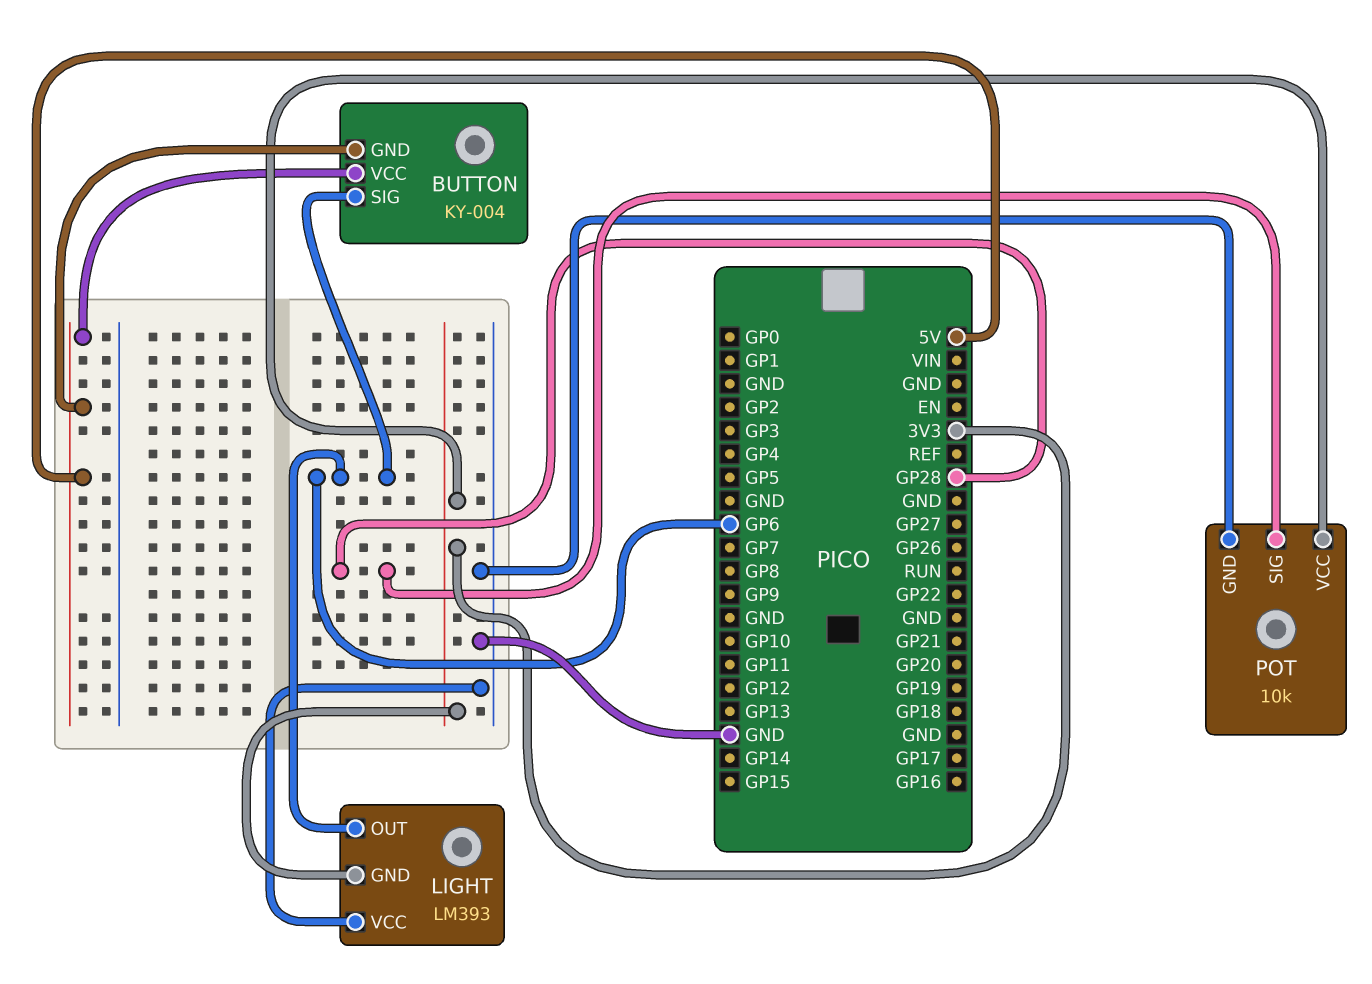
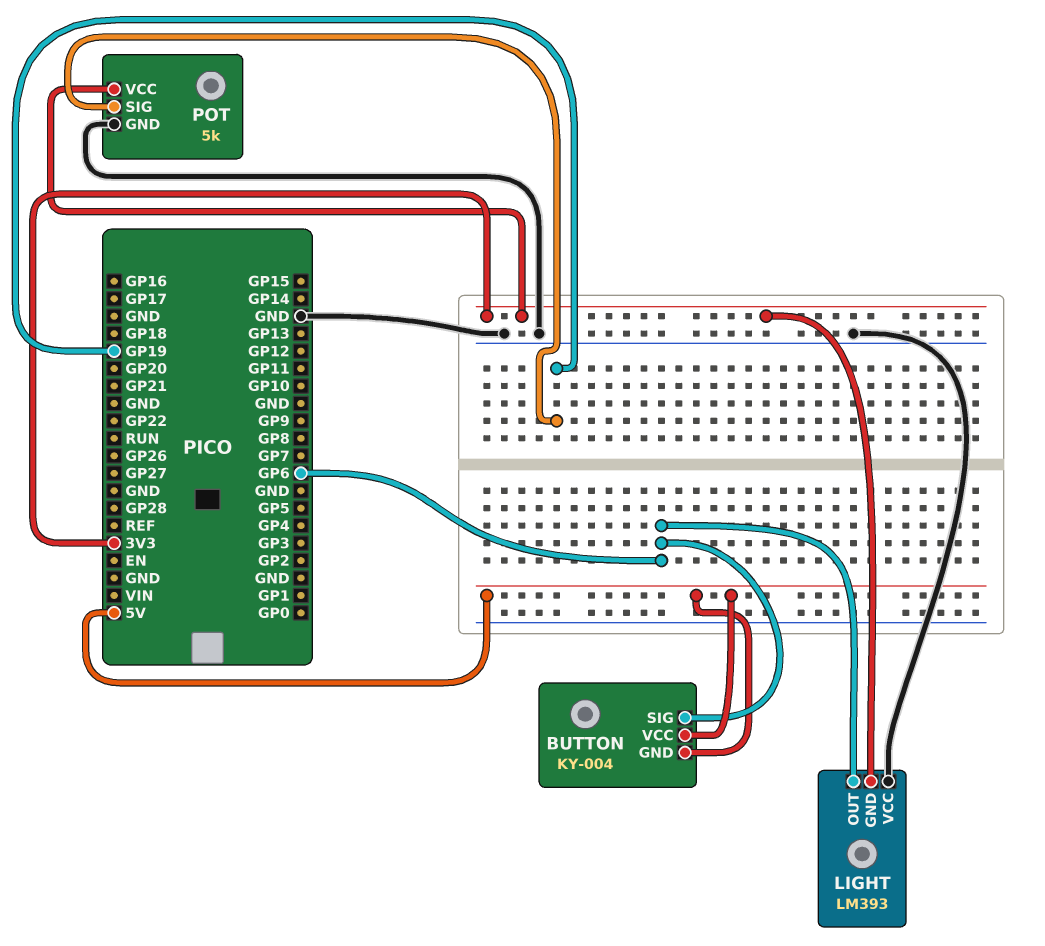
POT: 10k -> 5k
POT pin SIG: GP28 -> GP19

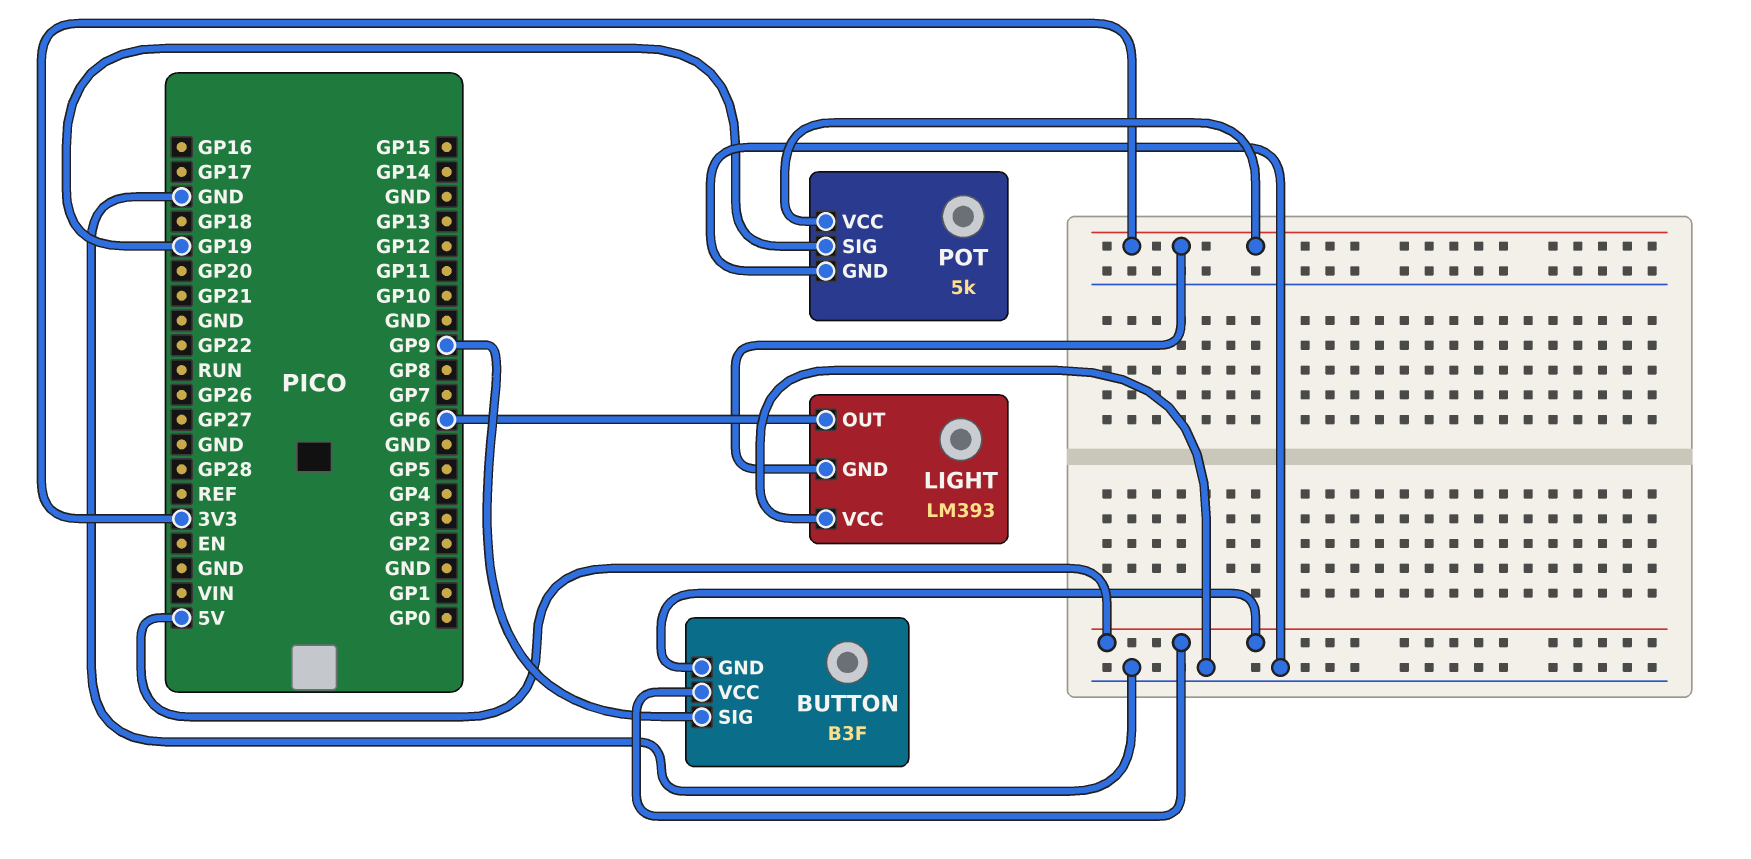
BUTTON: KY-004 -> B3F
BUTTON pin SIG: GP6 -> GP9

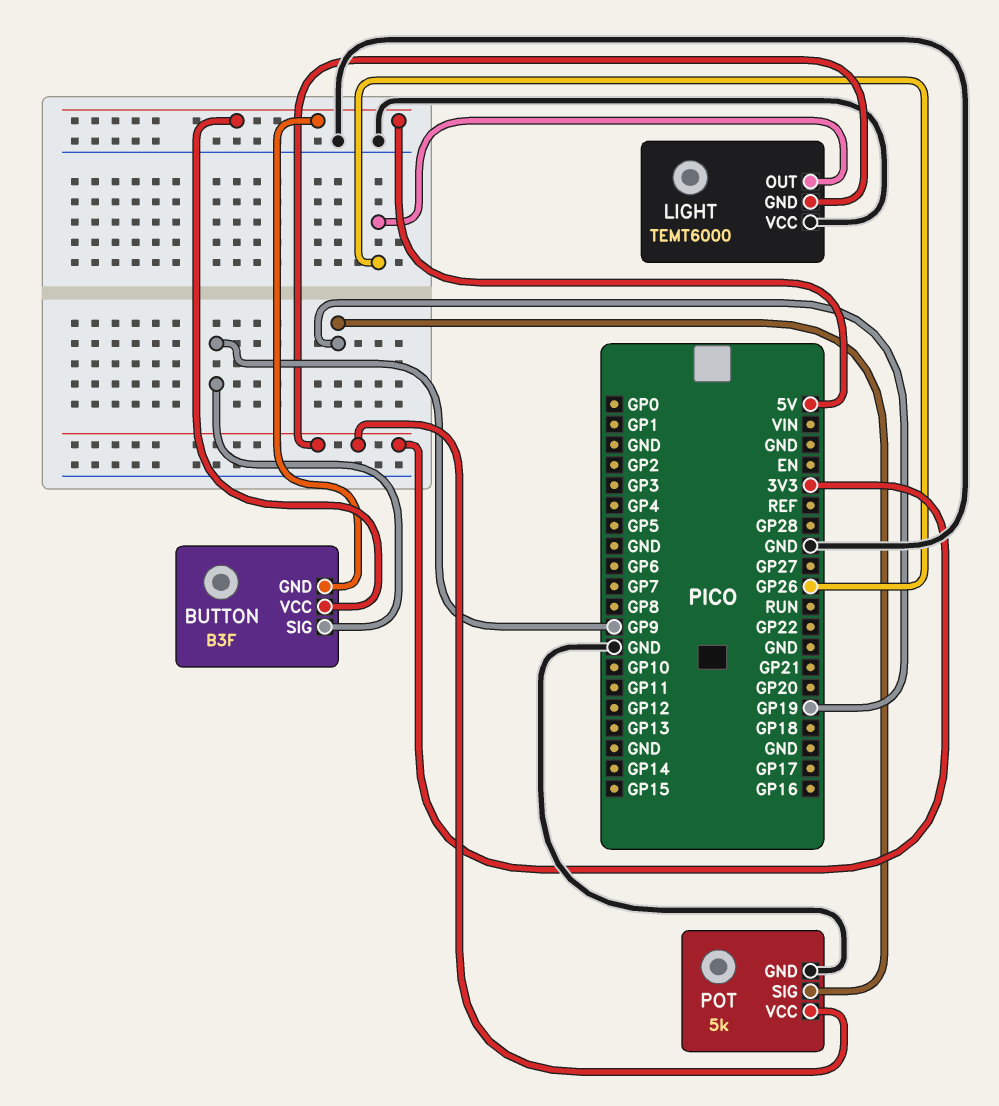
LIGHT: LM393 -> TEMT6000
LIGHT pin OUT: GP6 -> GP26

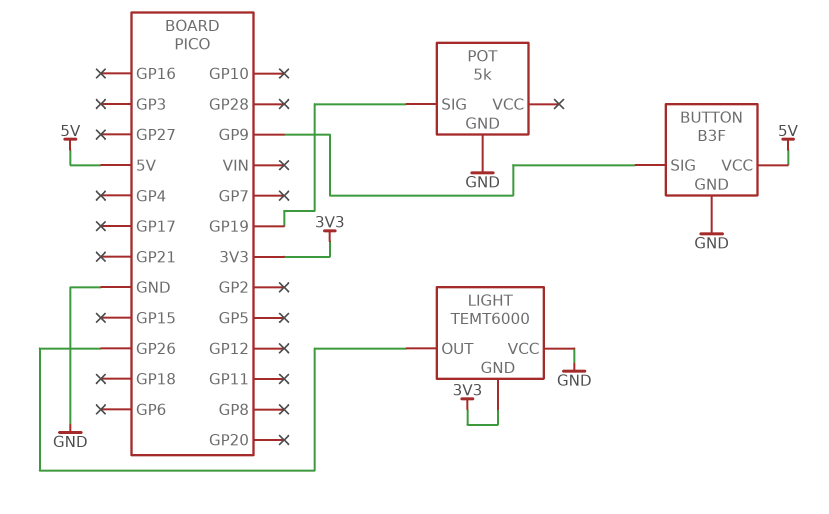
BUTTON pin GND: 5V -> GND
POT pin VCC: 3V3 -> none

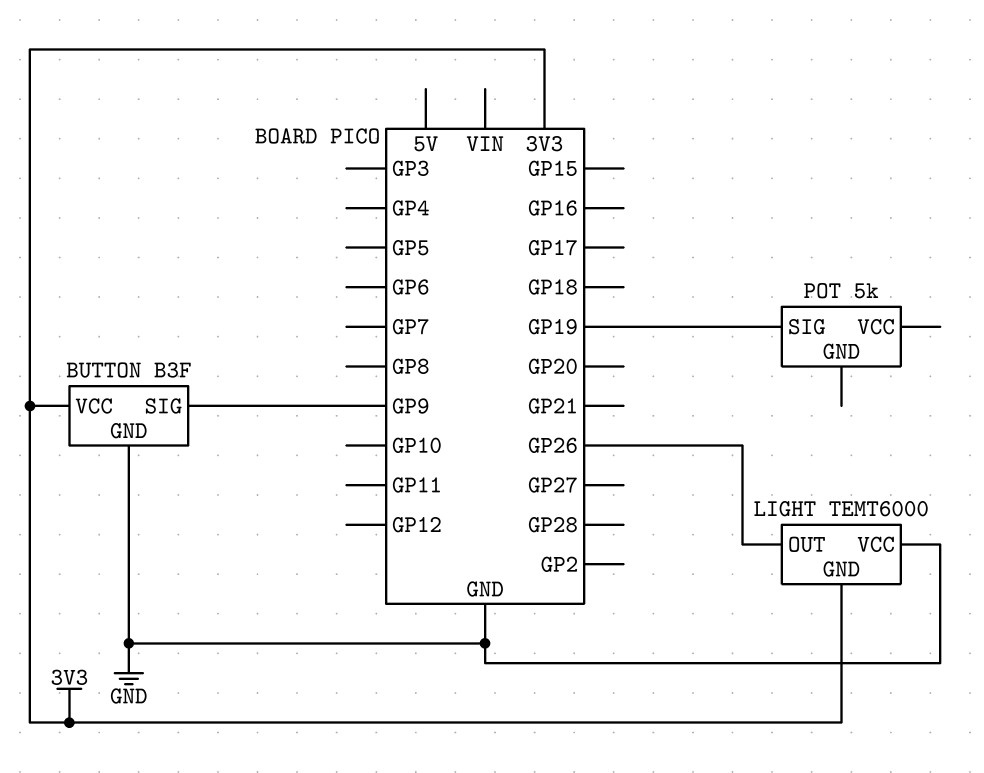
BUTTON pin VCC: 5V -> 3V3
POT pin GND: GND -> none

